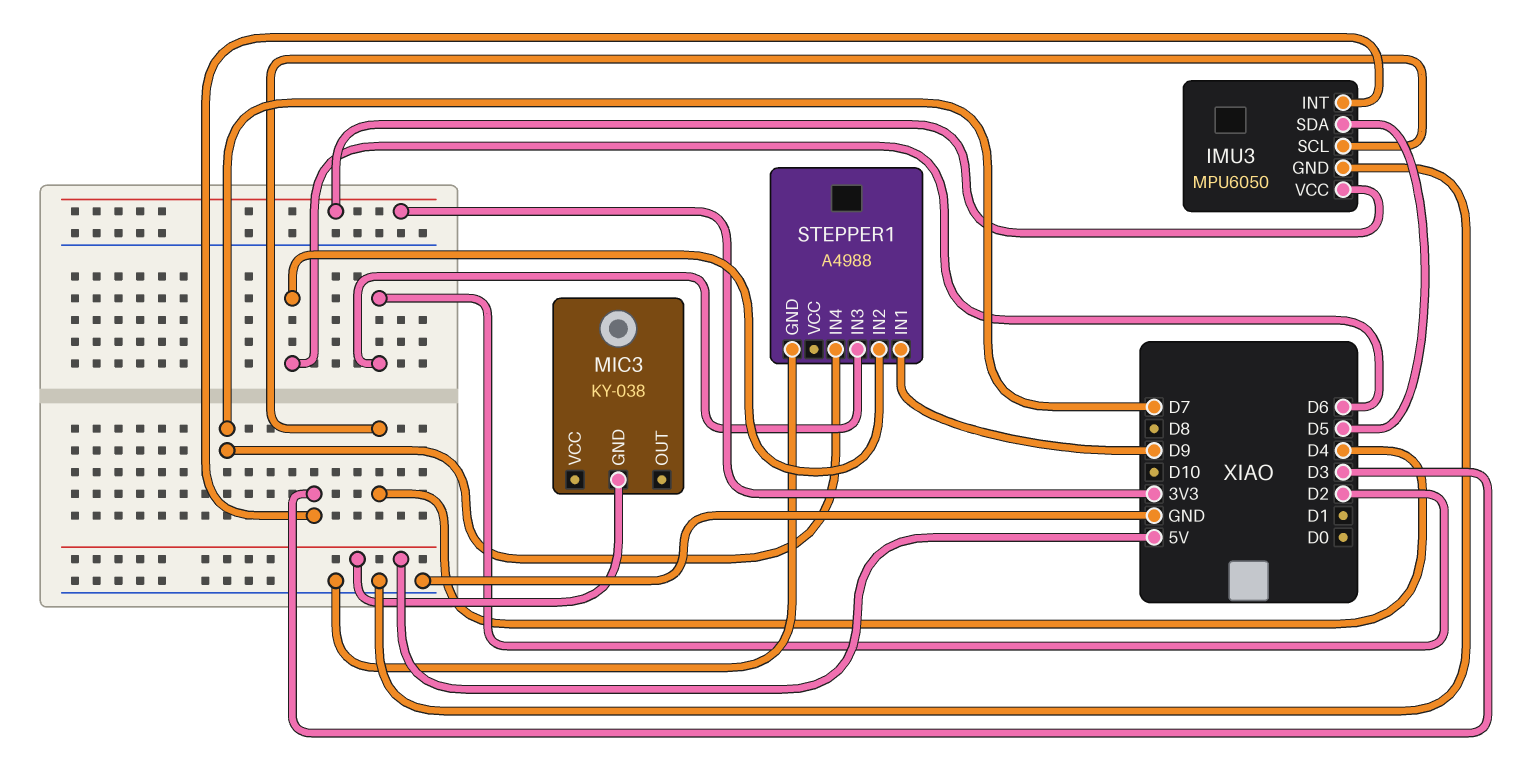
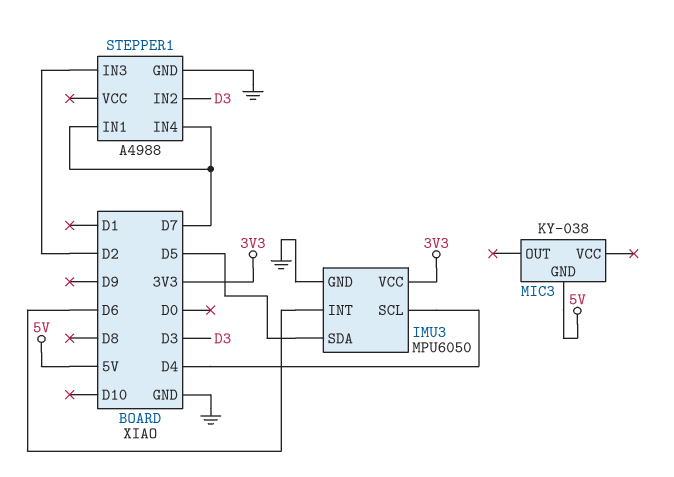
IMU3 pin INT: D3 -> D6
STEPPER1 pin IN1: D9 -> D7
STEPPER1 pin IN2: D6 -> D3

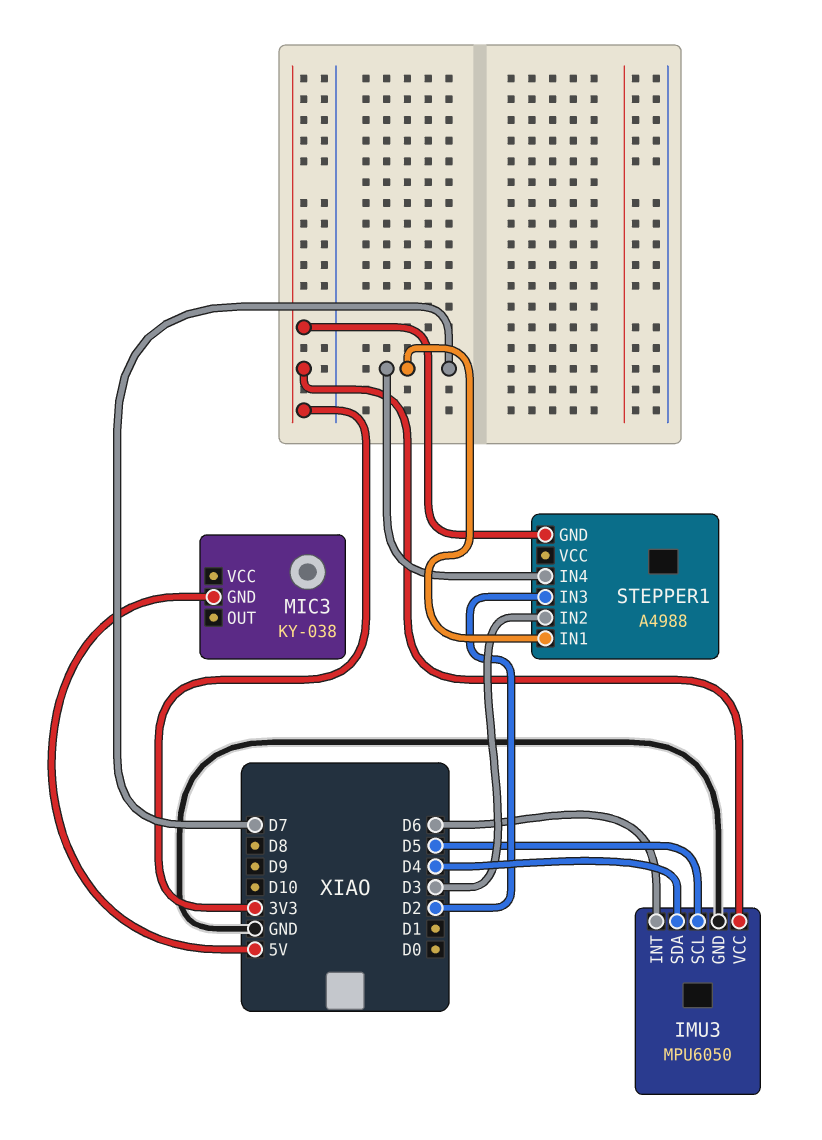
IMU3 pin SCL: D4 -> D5
IMU3 pin SDA: D5 -> D4
STEPPER1 pin GND: GND -> 3V3

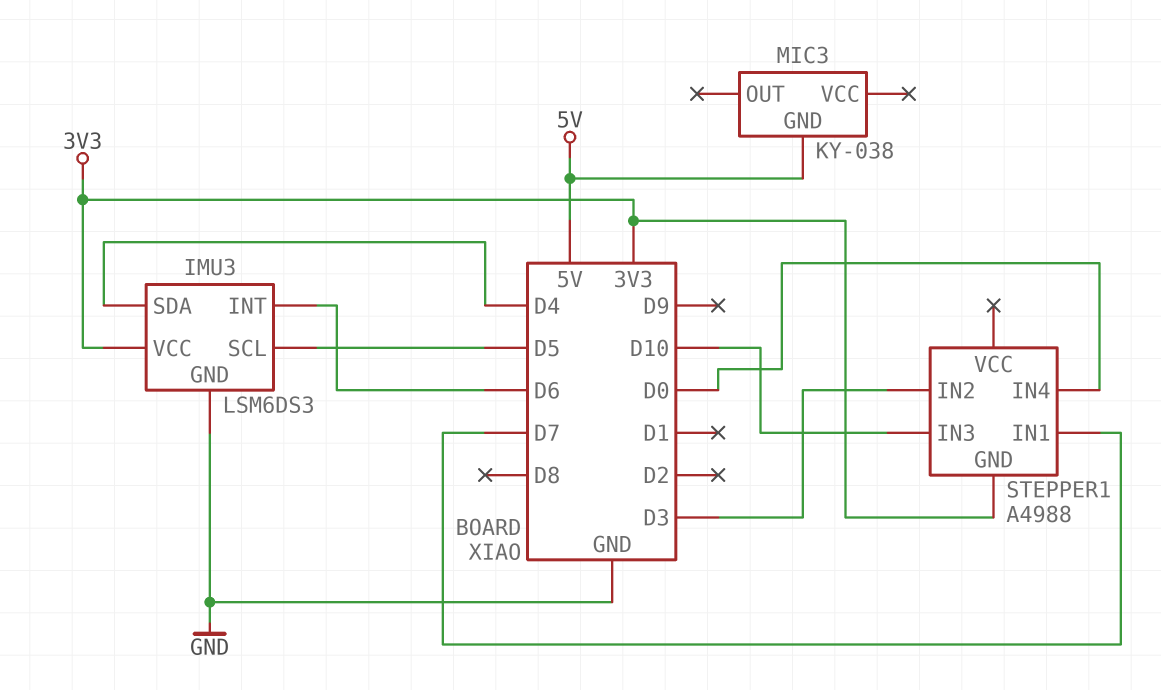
IMU3: MPU6050 -> LSM6DS3
STEPPER1 pin IN3: D2 -> D10
STEPPER1 pin IN4: D7 -> D0

